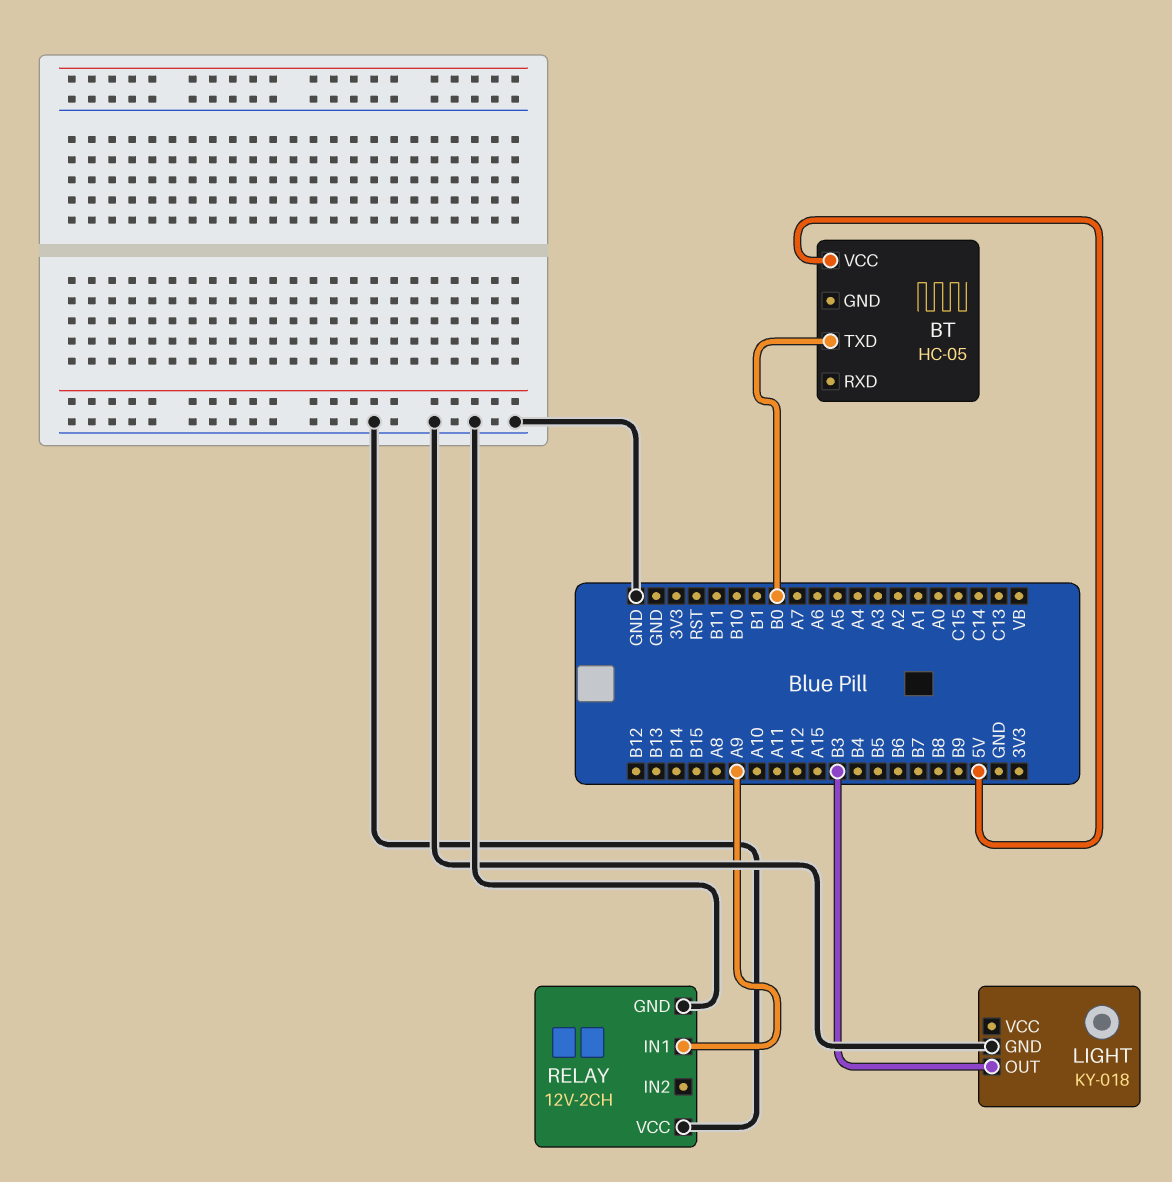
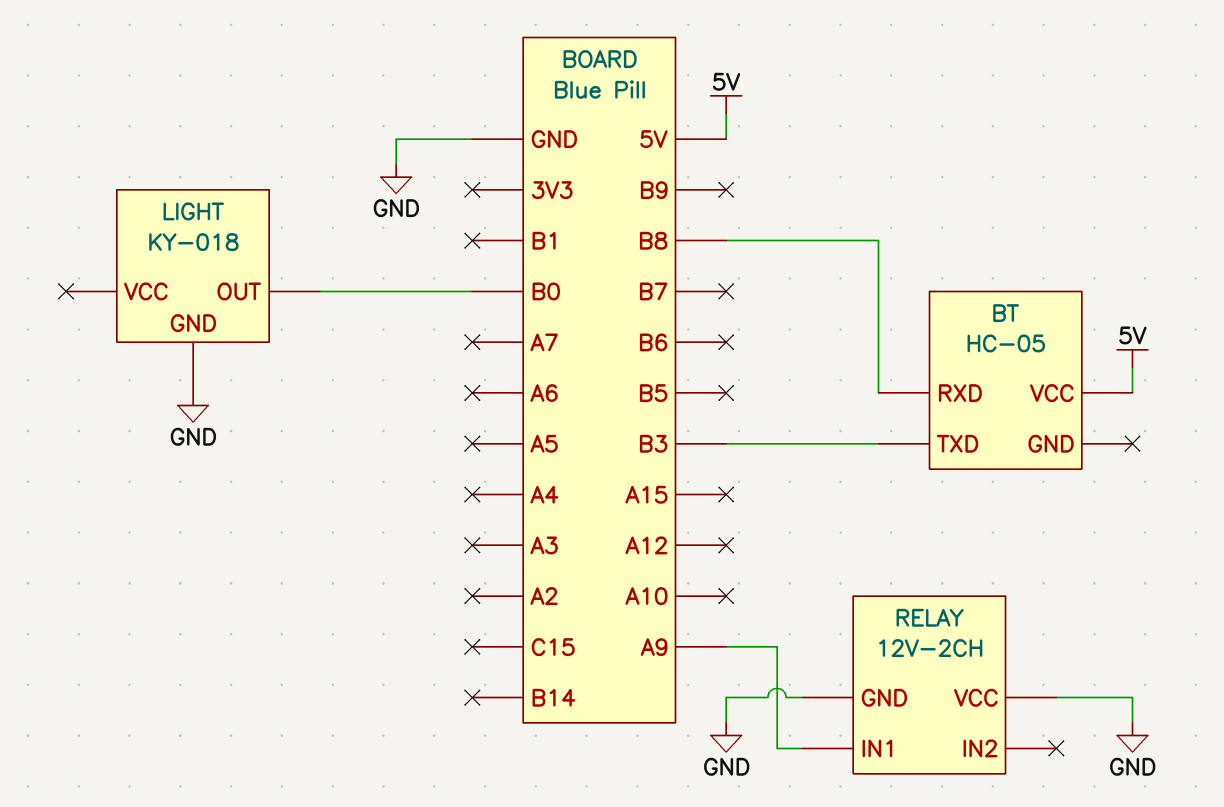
BT pin RXD: none -> B8
BT pin TXD: B0 -> B3
LIGHT pin OUT: B3 -> B0

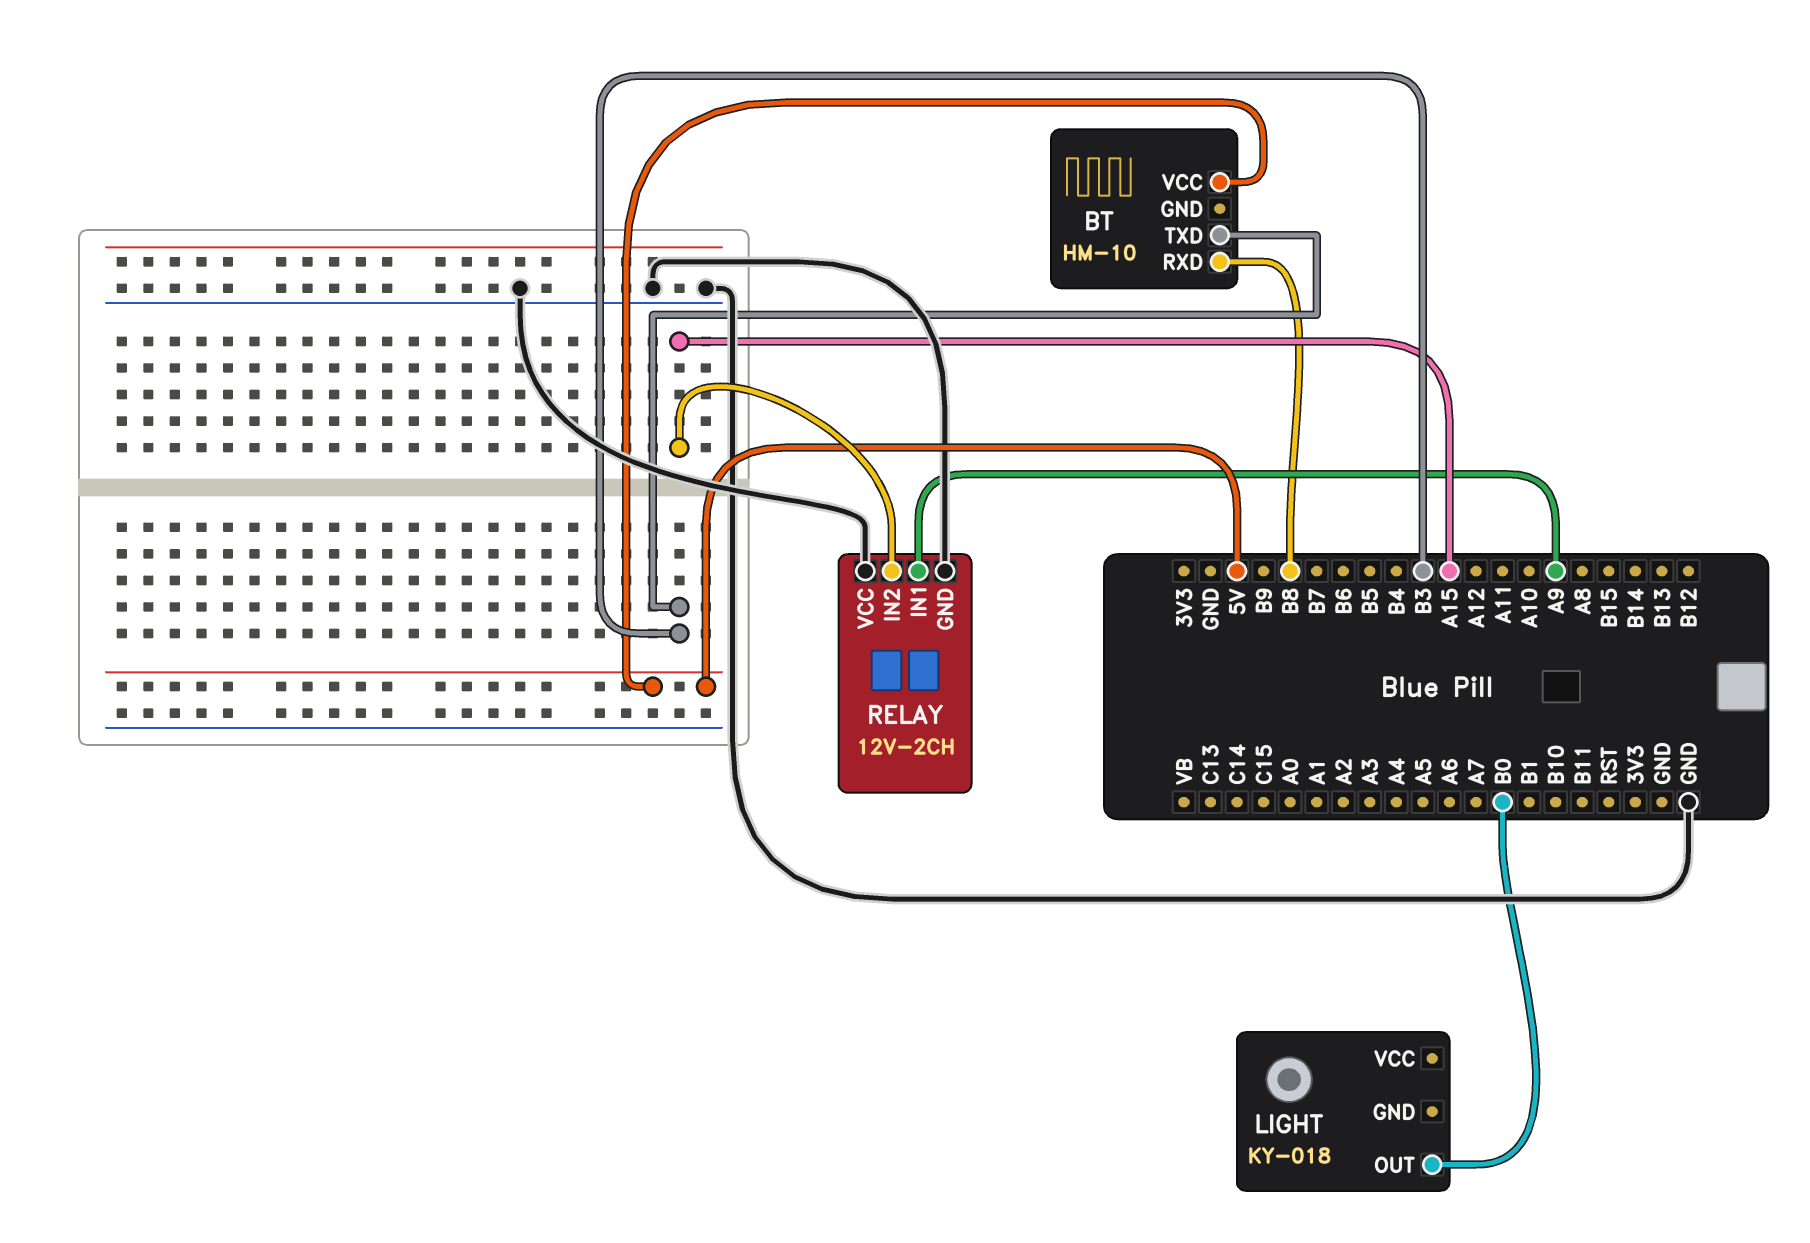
BT: HC-05 -> HM-10
LIGHT pin GND: GND -> none
RELAY pin IN2: none -> A15

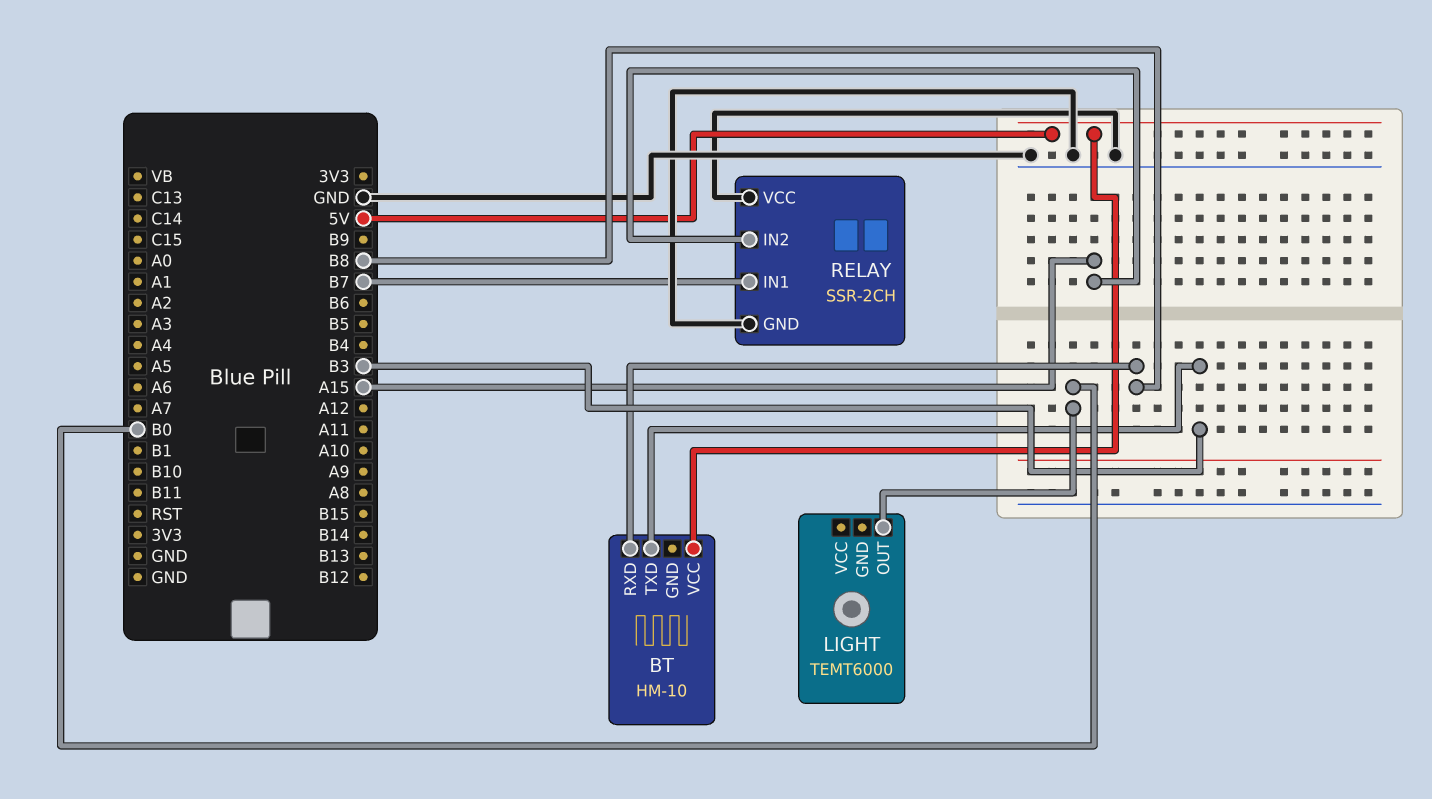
LIGHT: KY-018 -> TEMT6000
RELAY: 12V-2CH -> SSR-2CH
RELAY pin IN1: A9 -> B7

